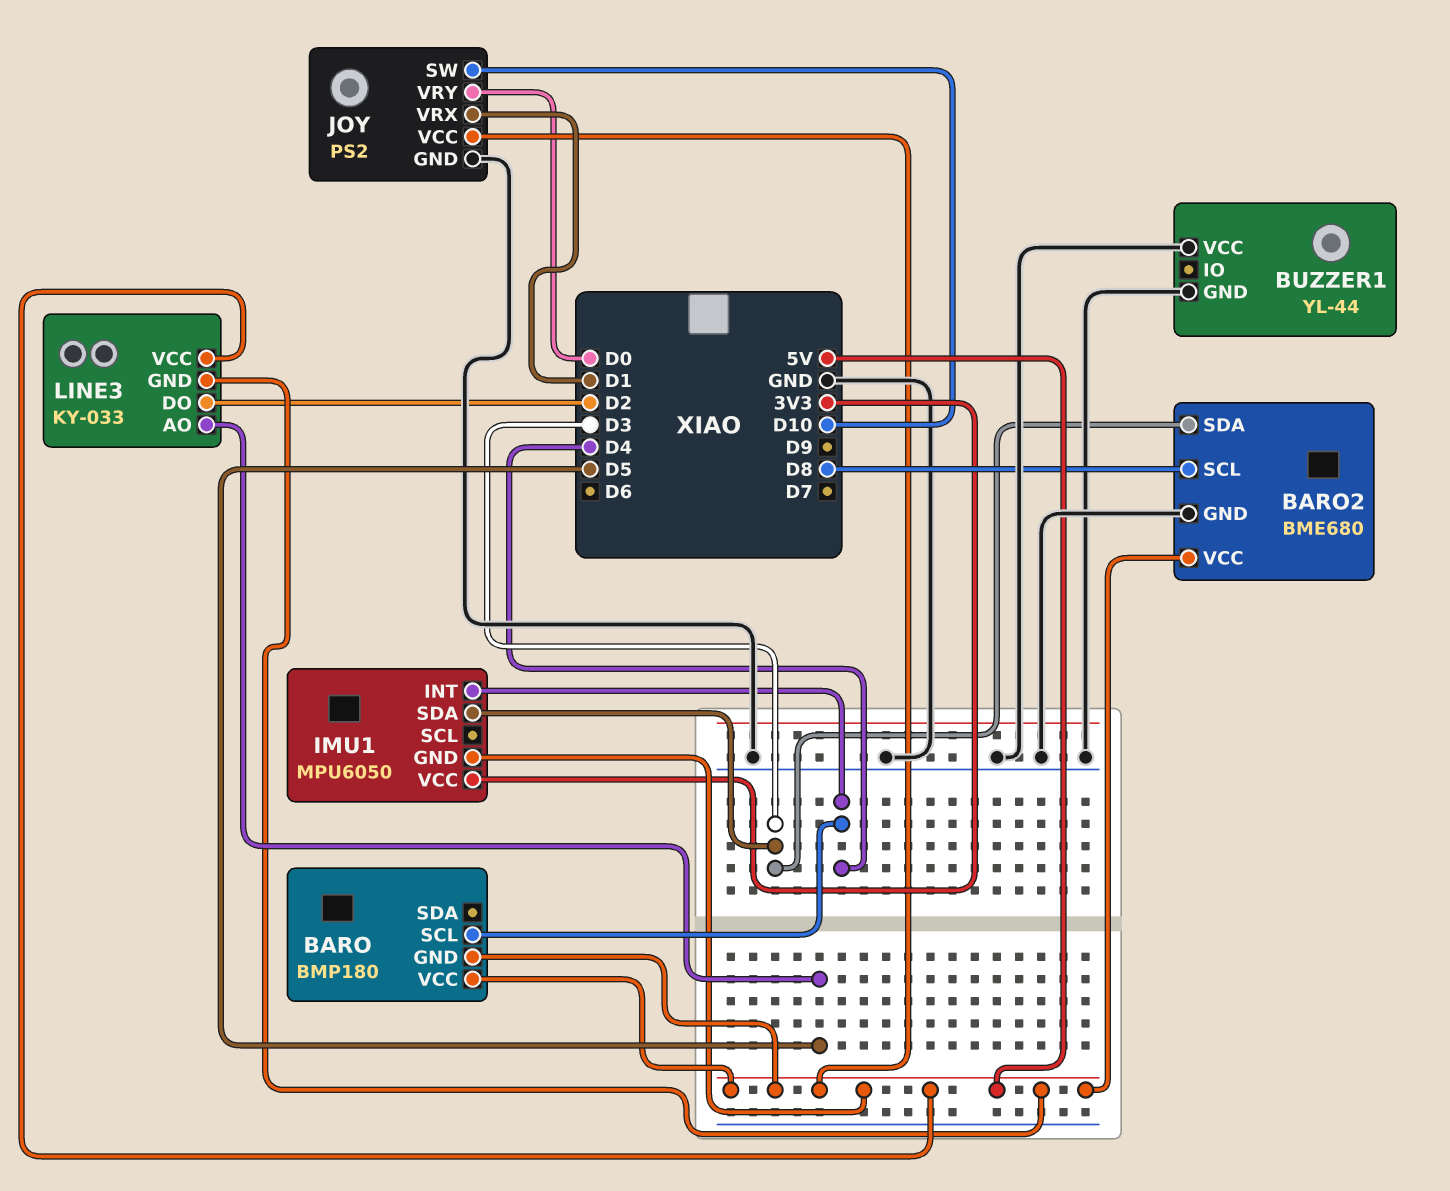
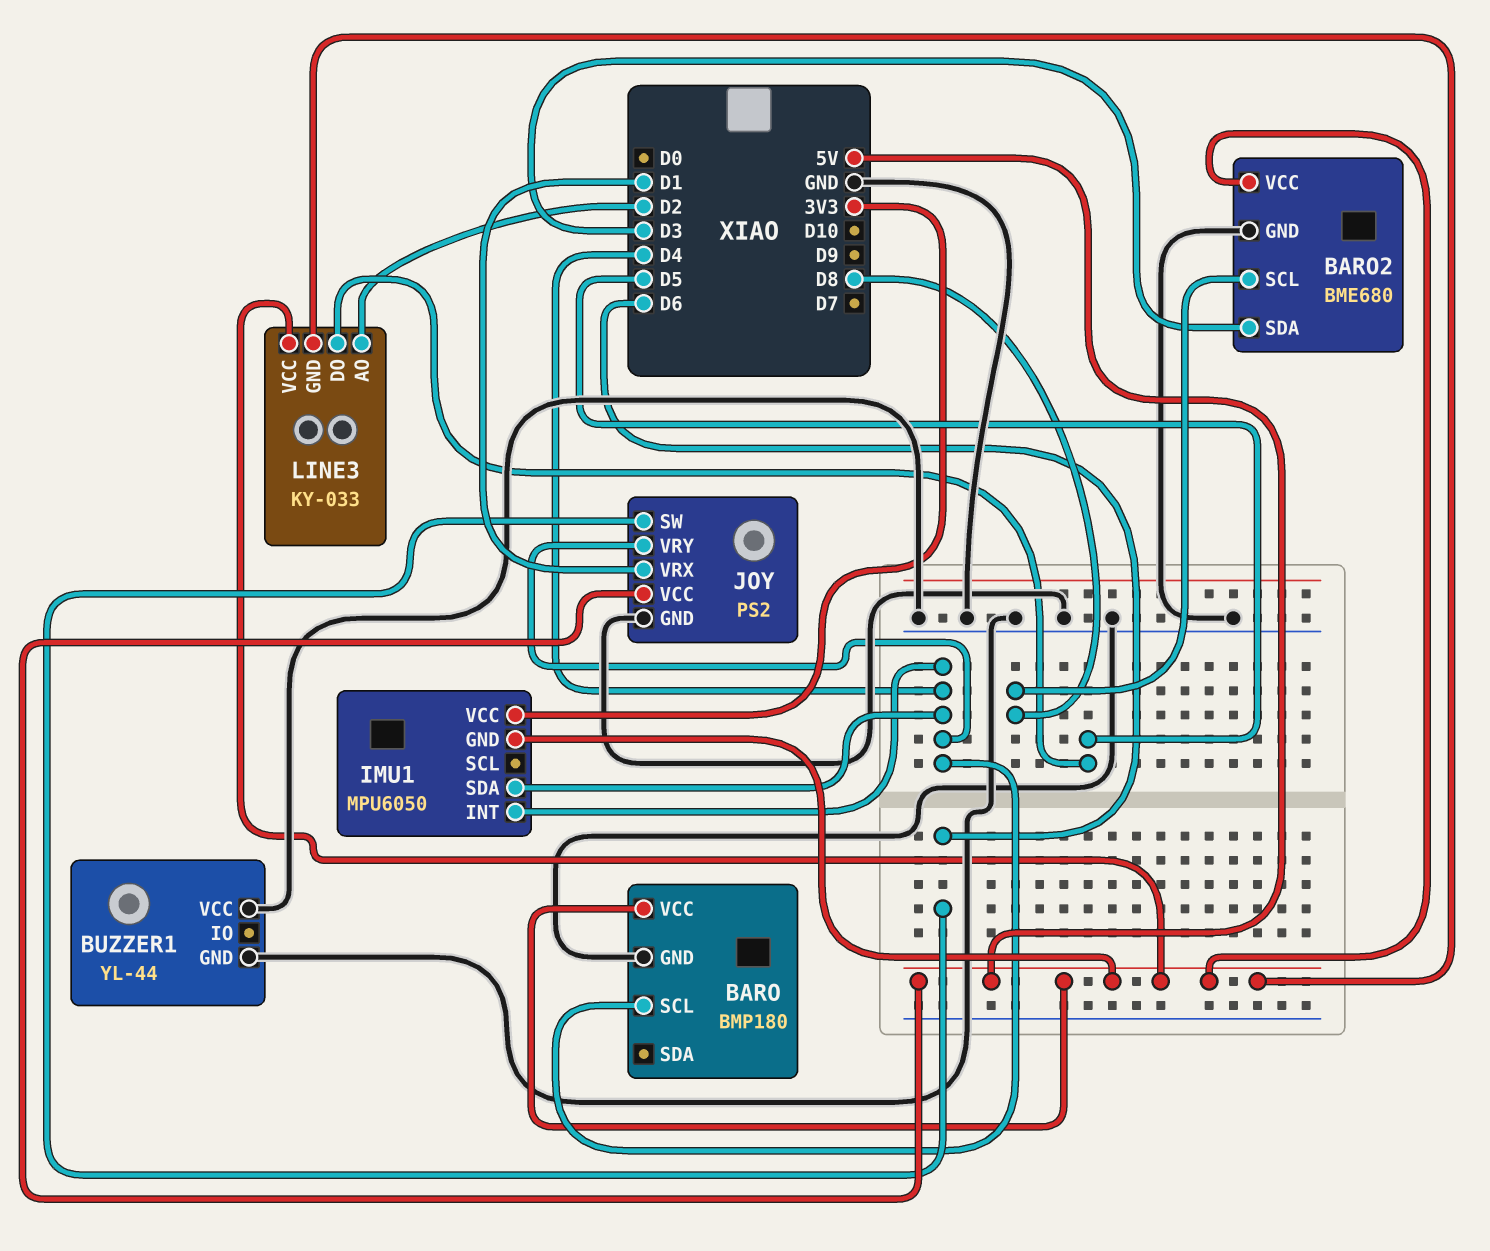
BARO pin GND: 5V -> GND
IMU1 pin SDA: D3 -> D4
JOY pin SW: D10 -> D6
JOY pin VRY: D0 -> D4
LINE3 pin AO: D5 -> D2
LINE3 pin DO: D2 -> D5

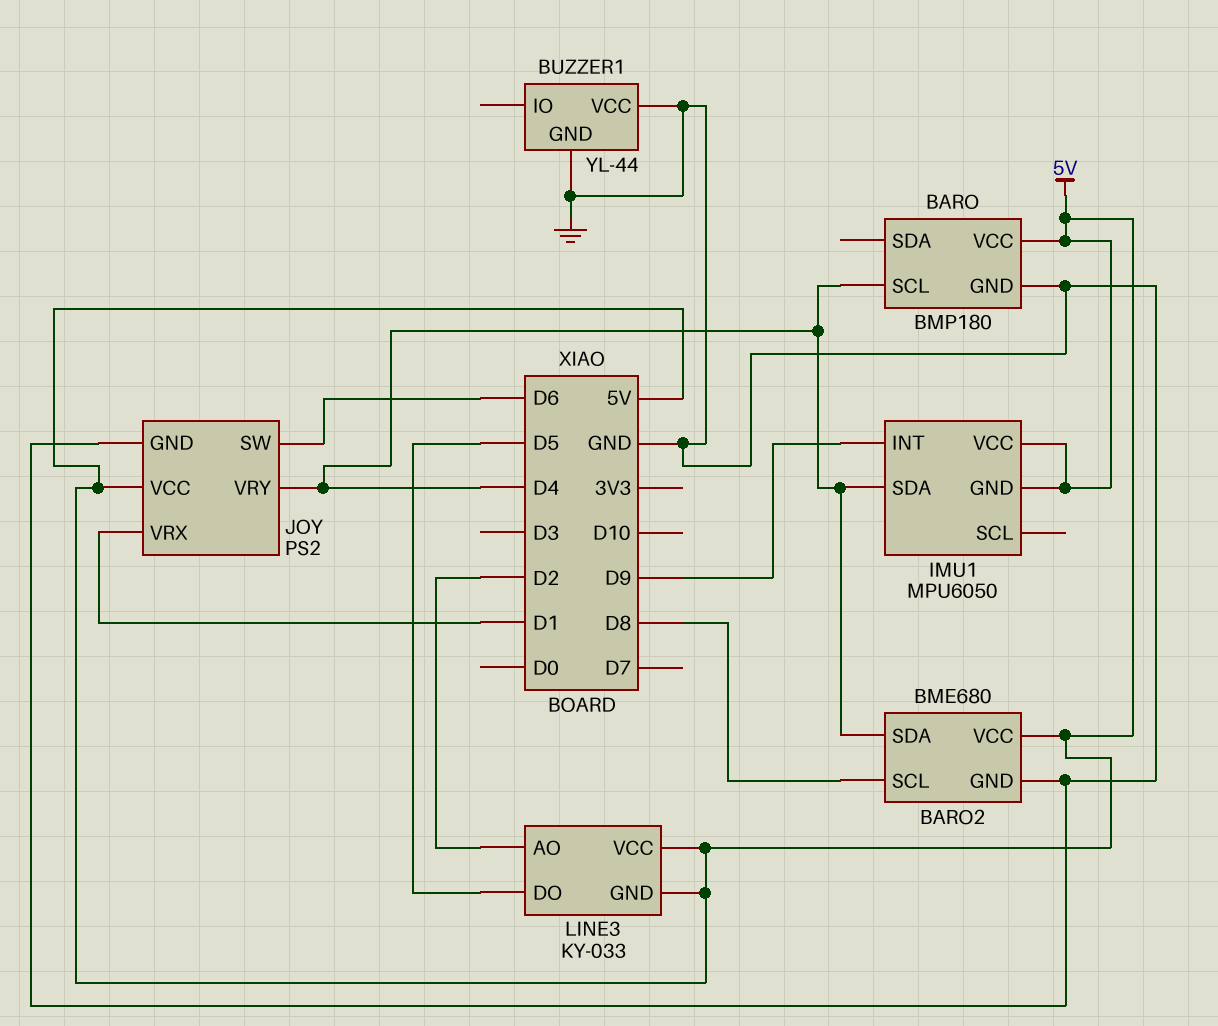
BARO2 pin SDA: D3 -> D4
IMU1 pin INT: D4 -> D9
IMU1 pin VCC: 3V3 -> 5V

